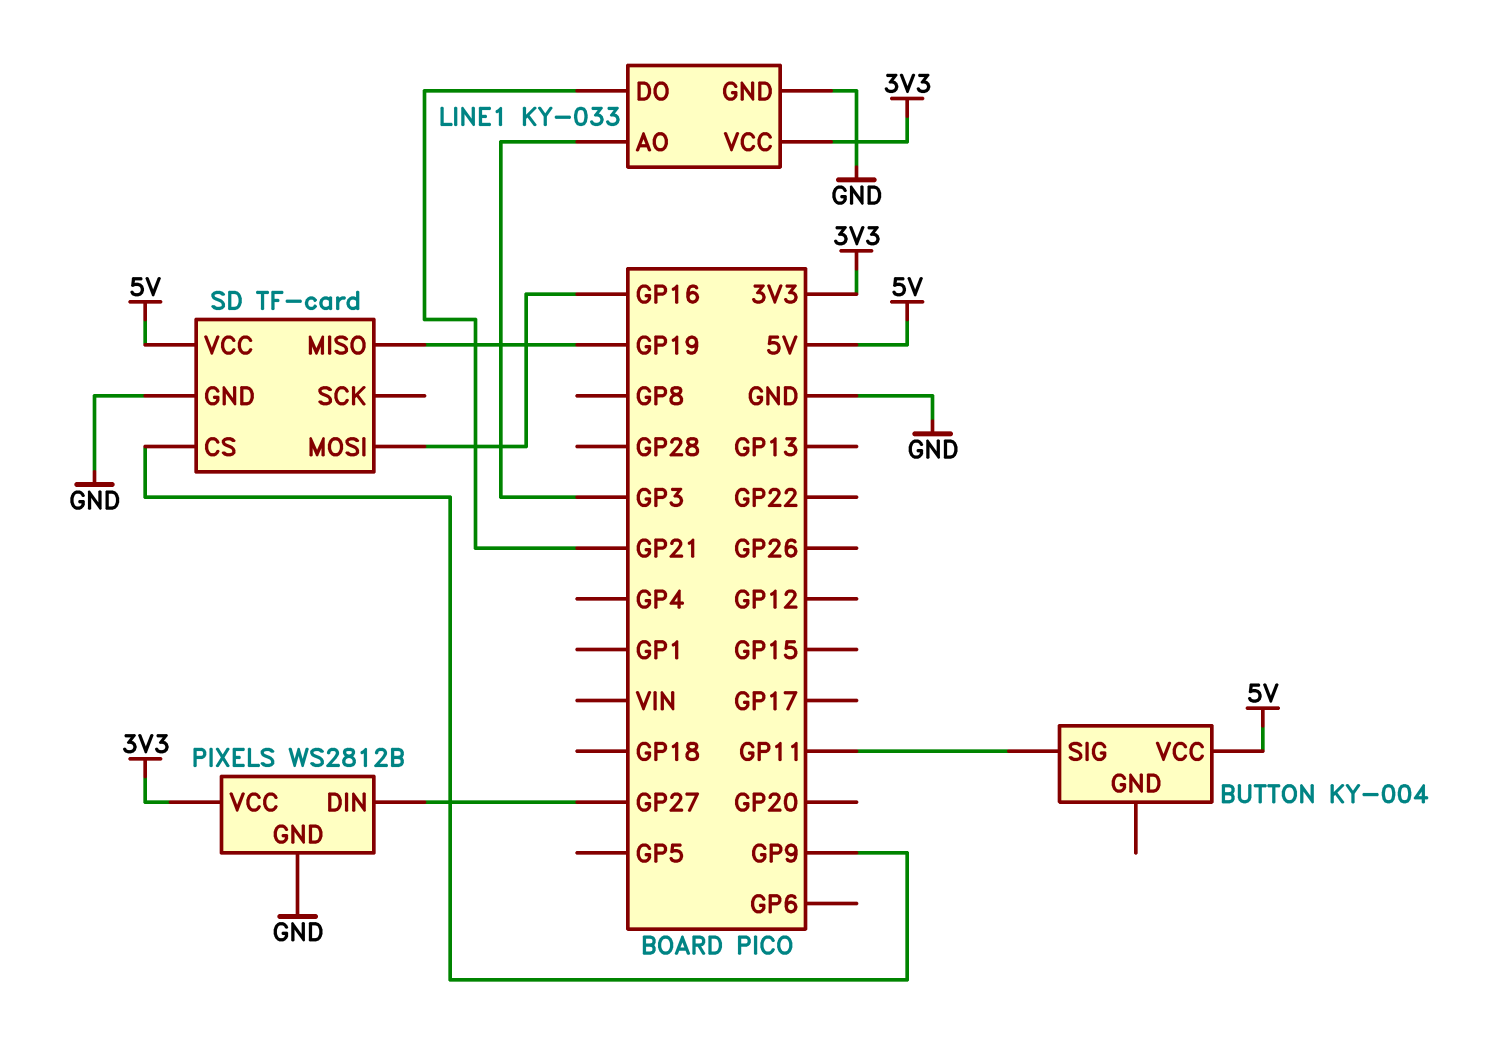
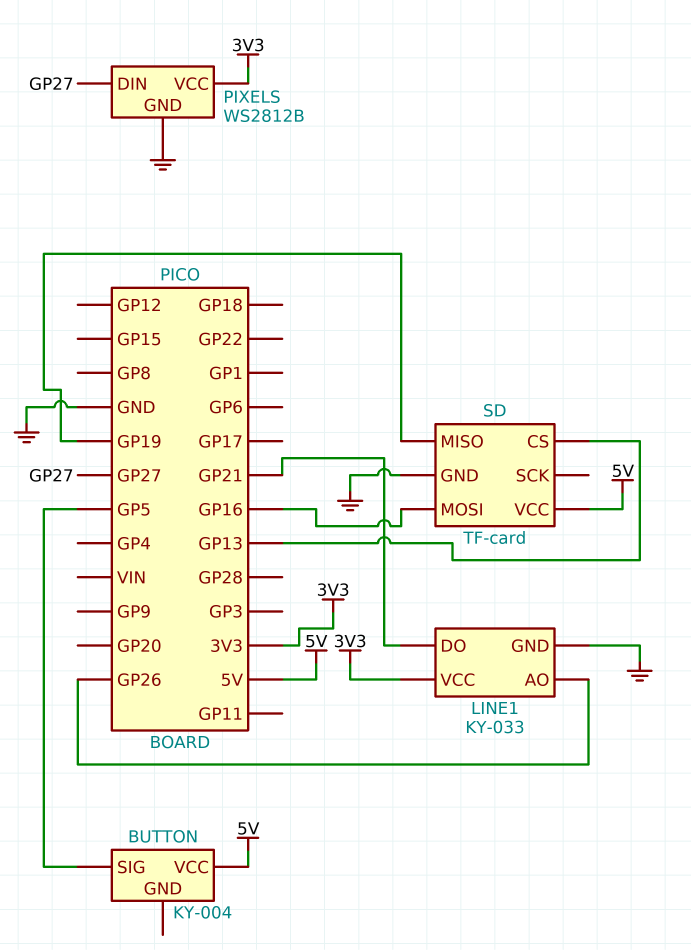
BUTTON pin SIG: GP11 -> GP5
LINE1 pin AO: GP3 -> GP26
SD pin CS: GP9 -> GP13

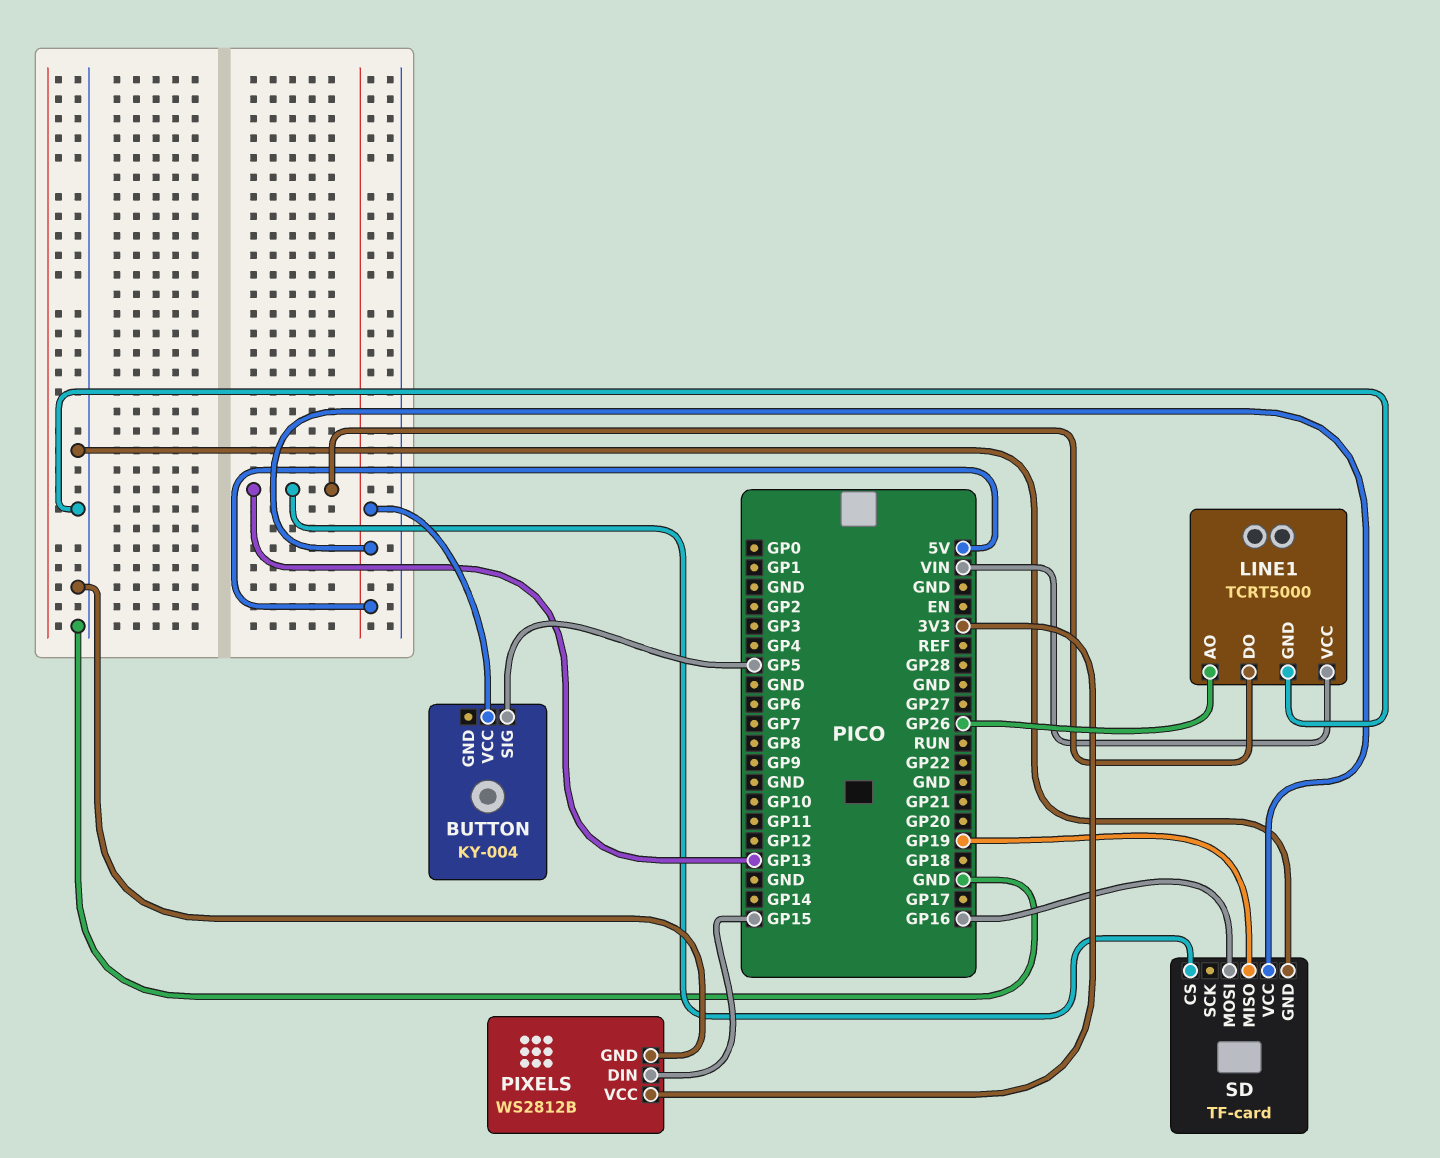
LINE1: KY-033 -> TCRT5000
LINE1 pin DO: GP21 -> GP13
LINE1 pin VCC: 3V3 -> VIN
PIXELS pin DIN: GP27 -> GP15

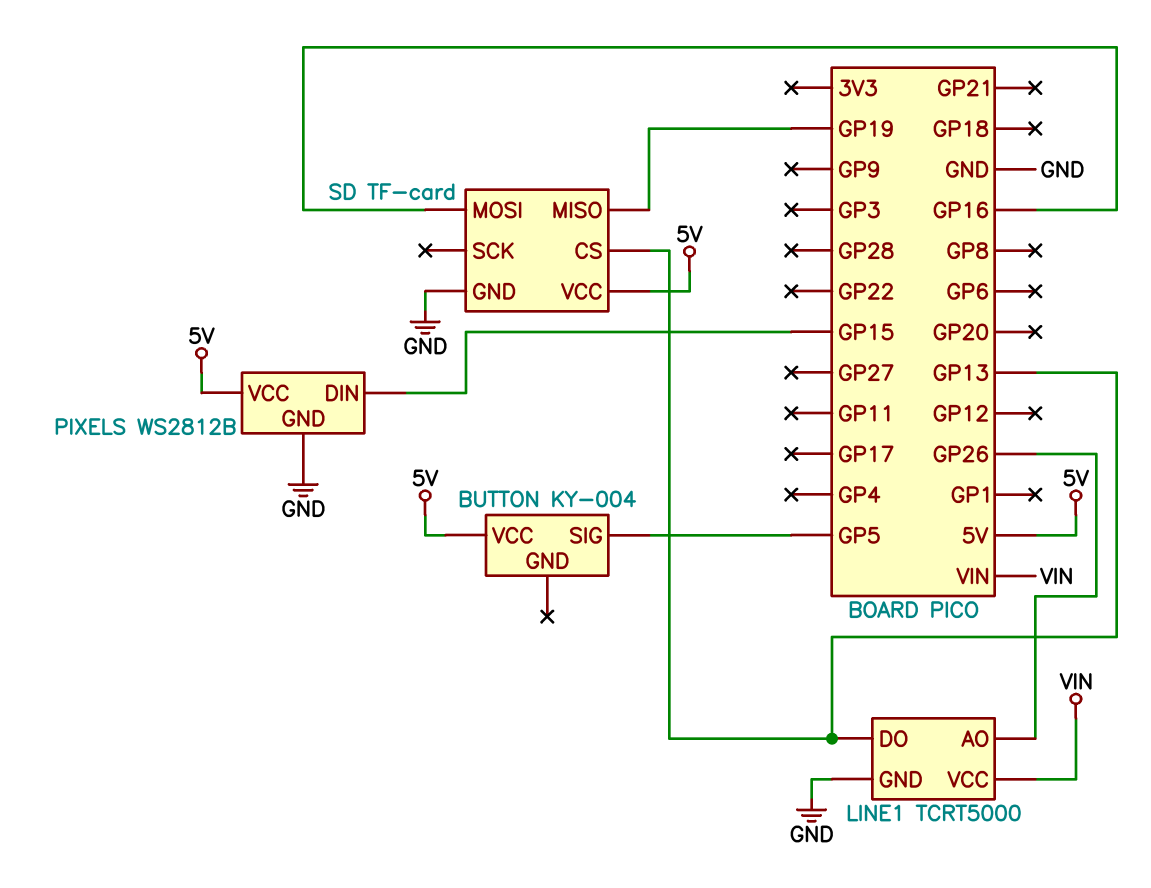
PIXELS pin VCC: 3V3 -> 5V

